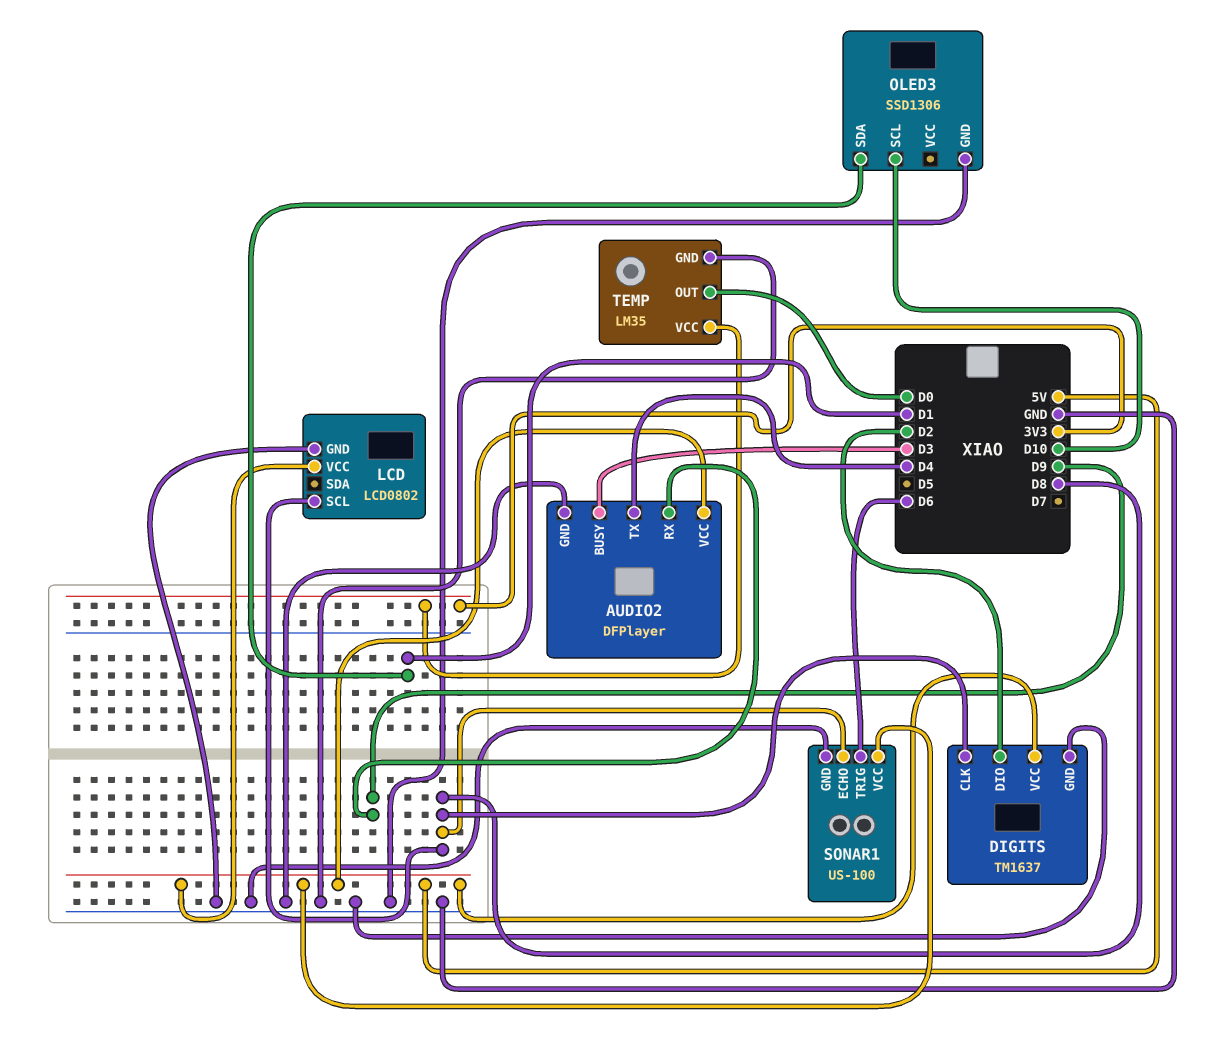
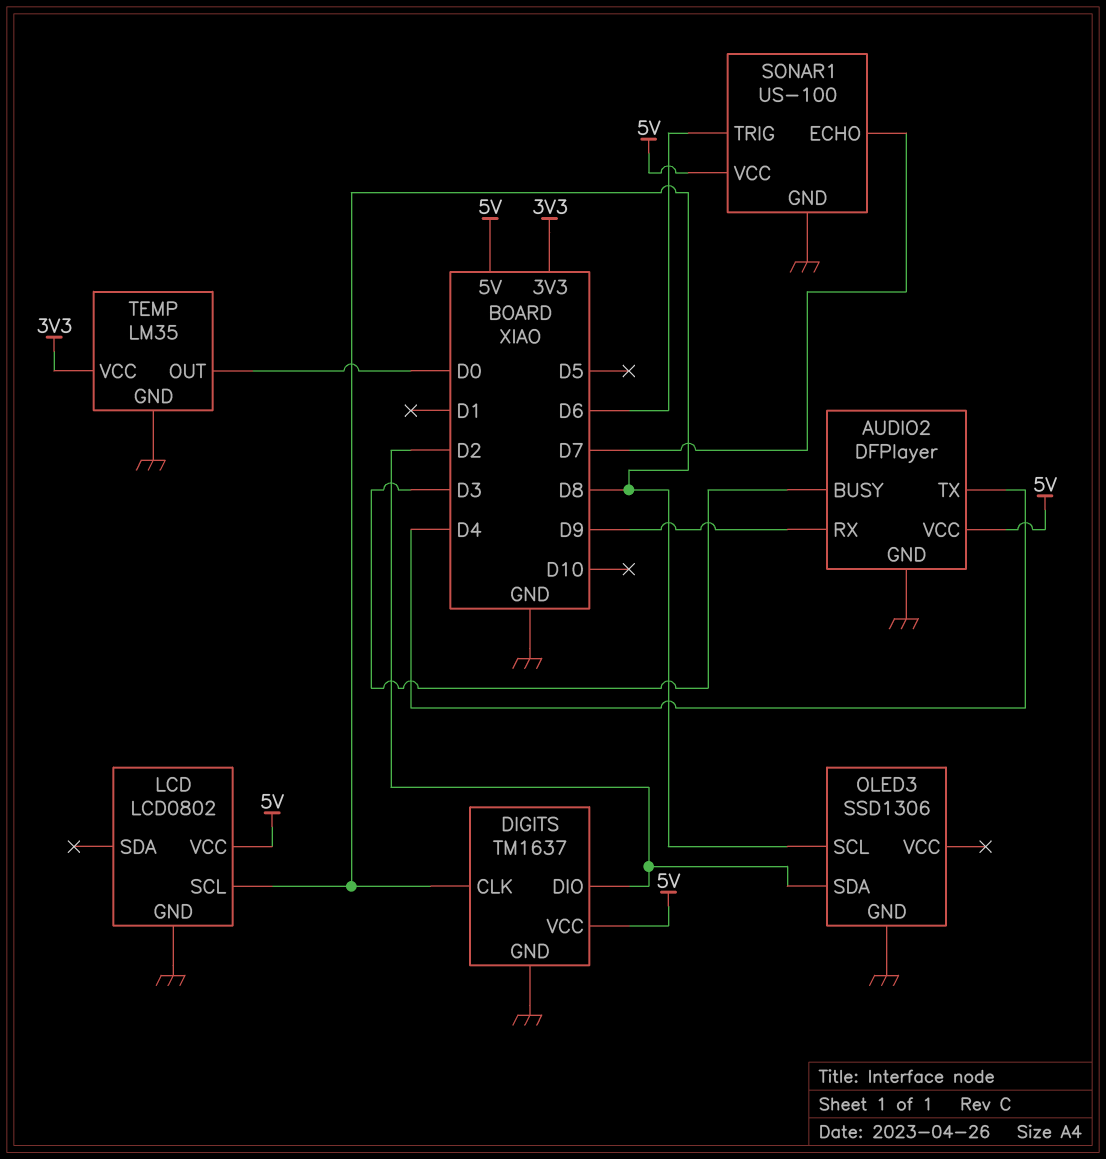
OLED3 pin SCL: D10 -> D8
OLED3 pin SDA: D1 -> D2
SONAR1 pin ECHO: D8 -> D7

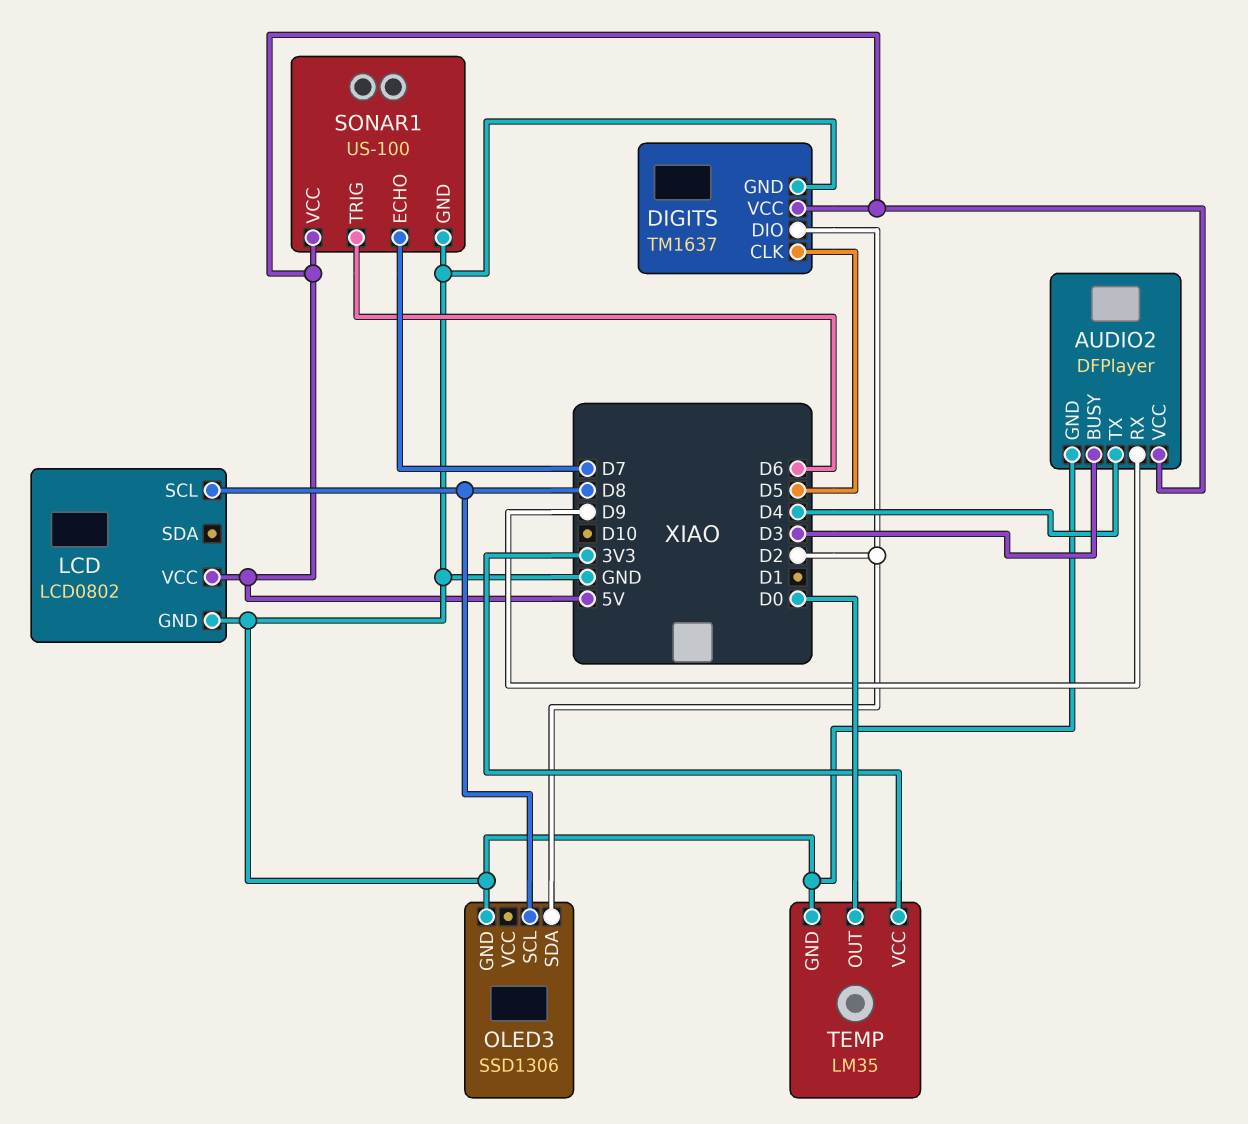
DIGITS pin CLK: D8 -> D5

